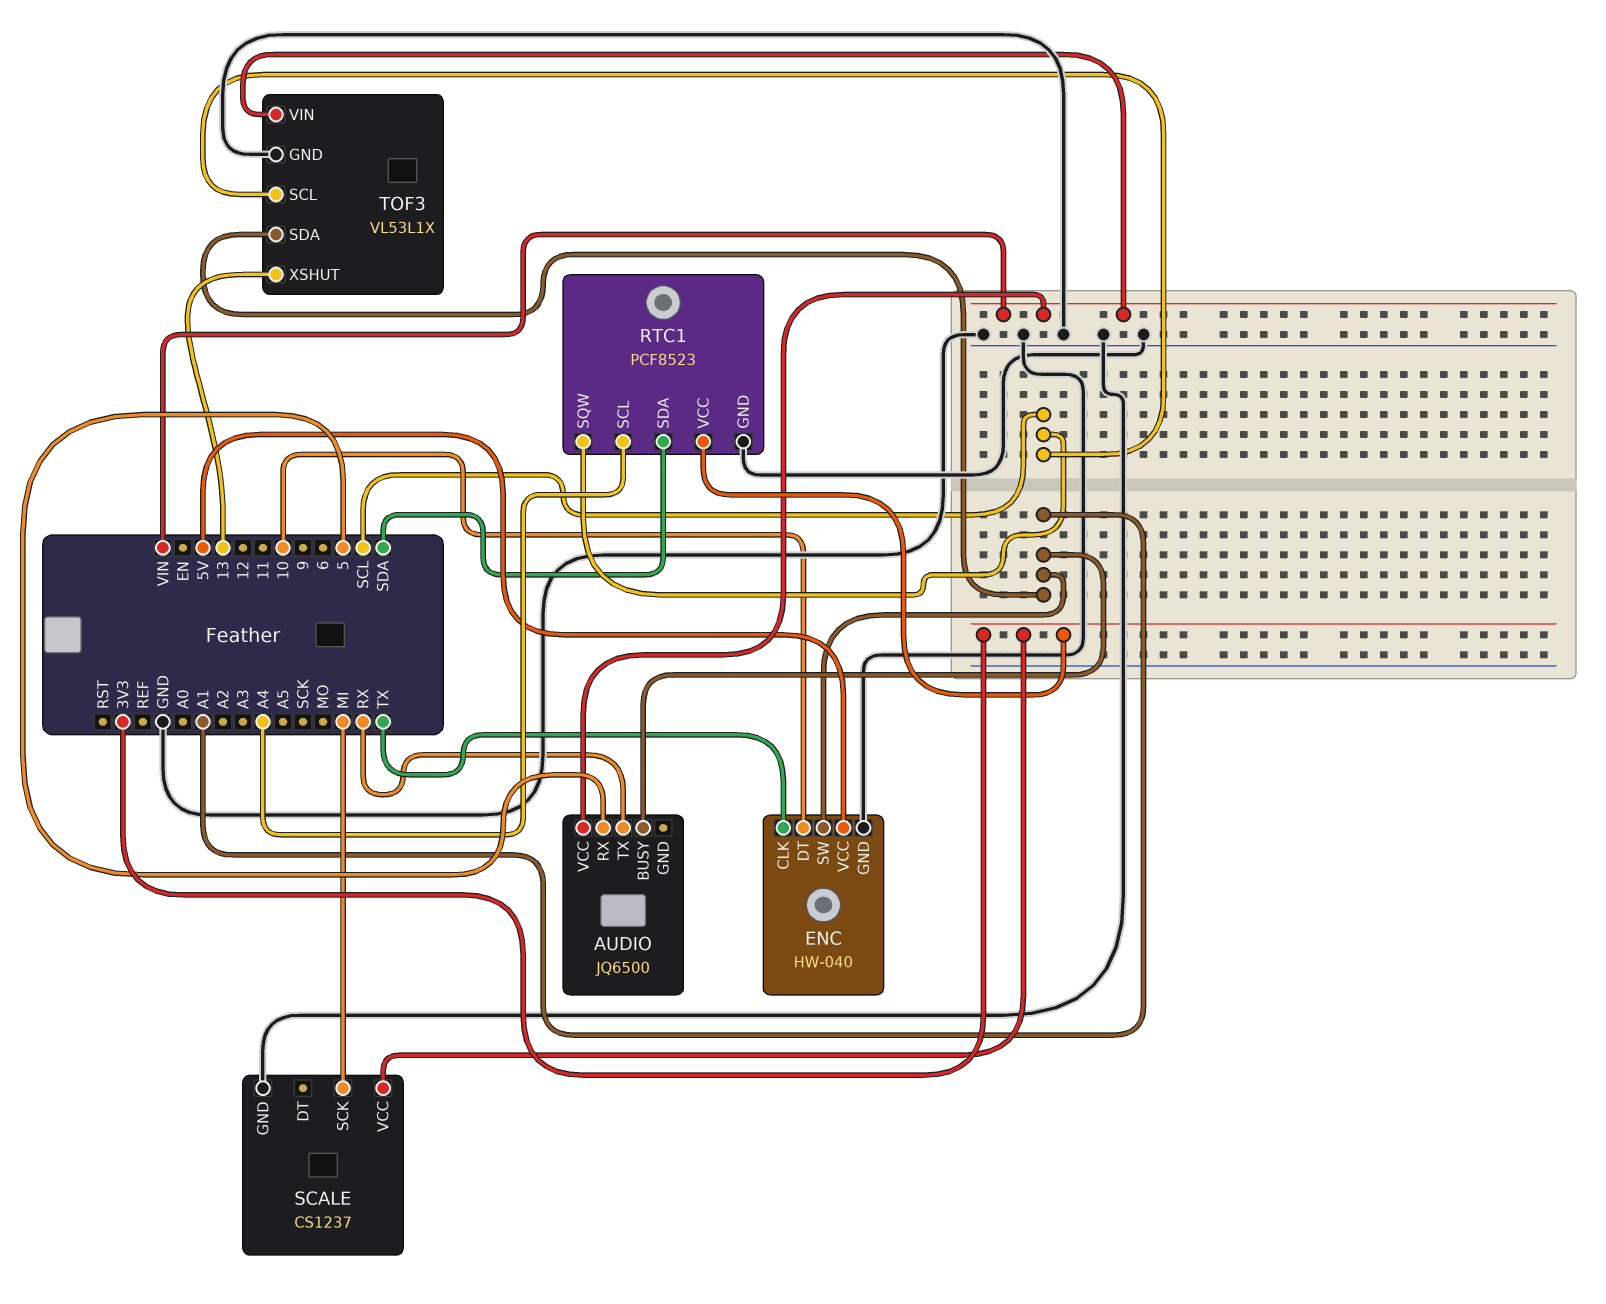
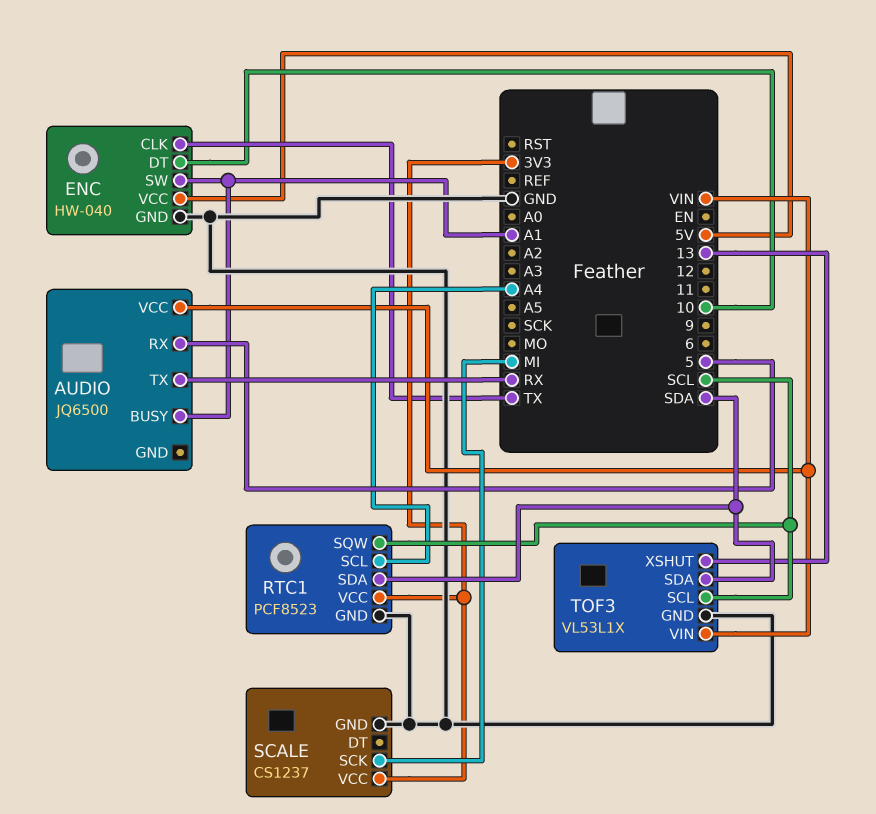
TOF3 pin SDA: A1 -> SDA

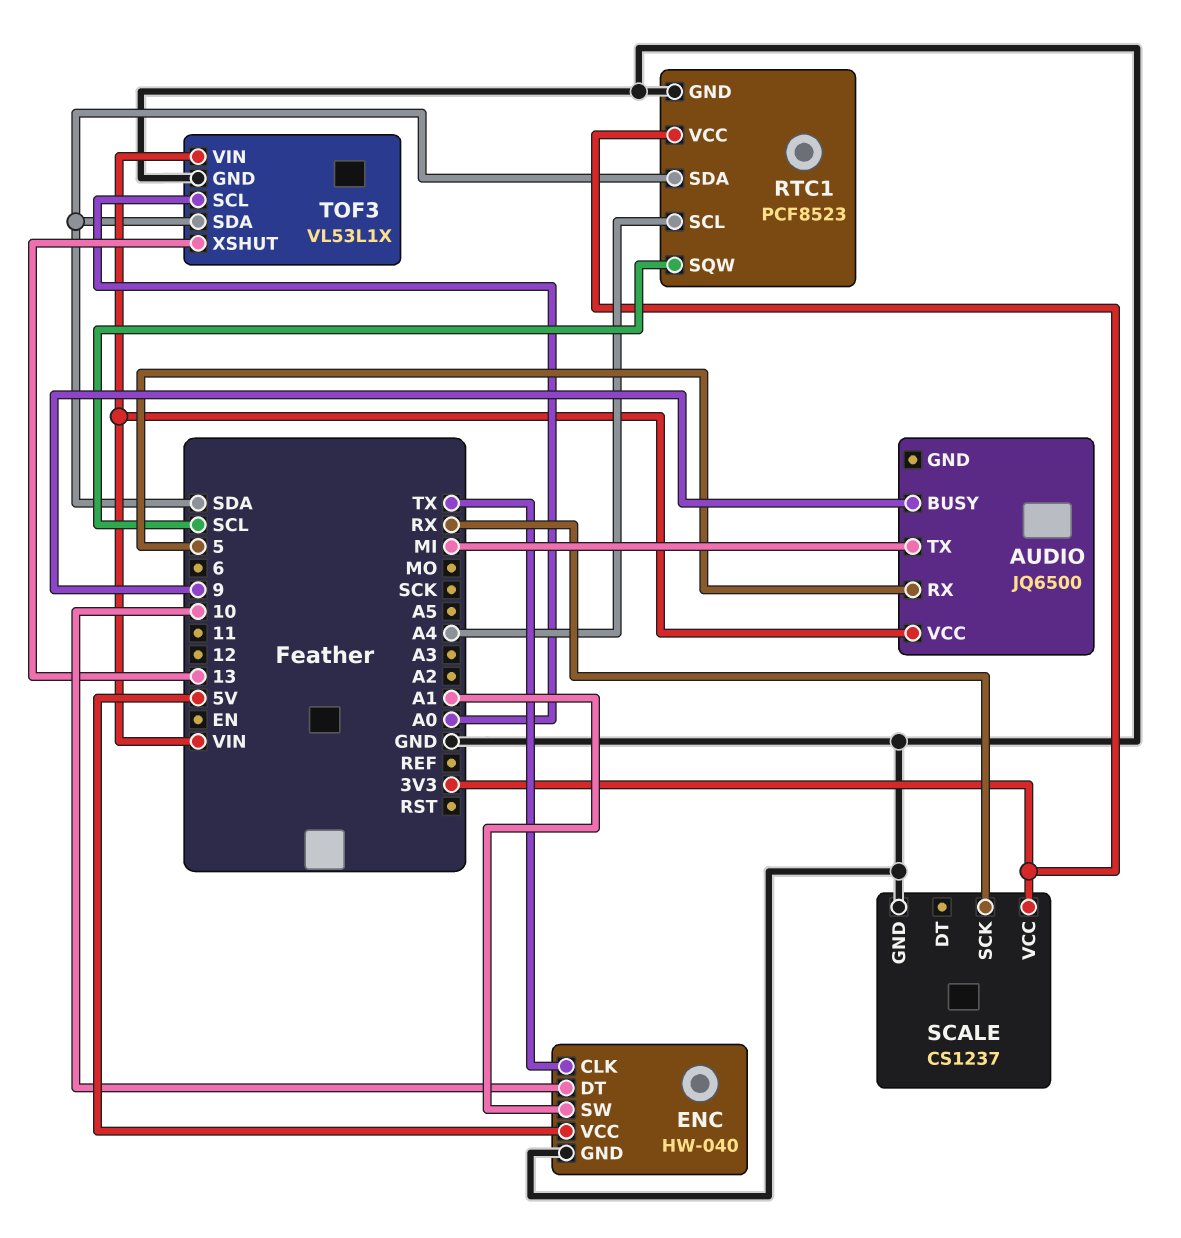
AUDIO pin BUSY: A1 -> 9
AUDIO pin TX: RX -> MI
SCALE pin SCK: MI -> RX
TOF3 pin SCL: SCL -> A0

